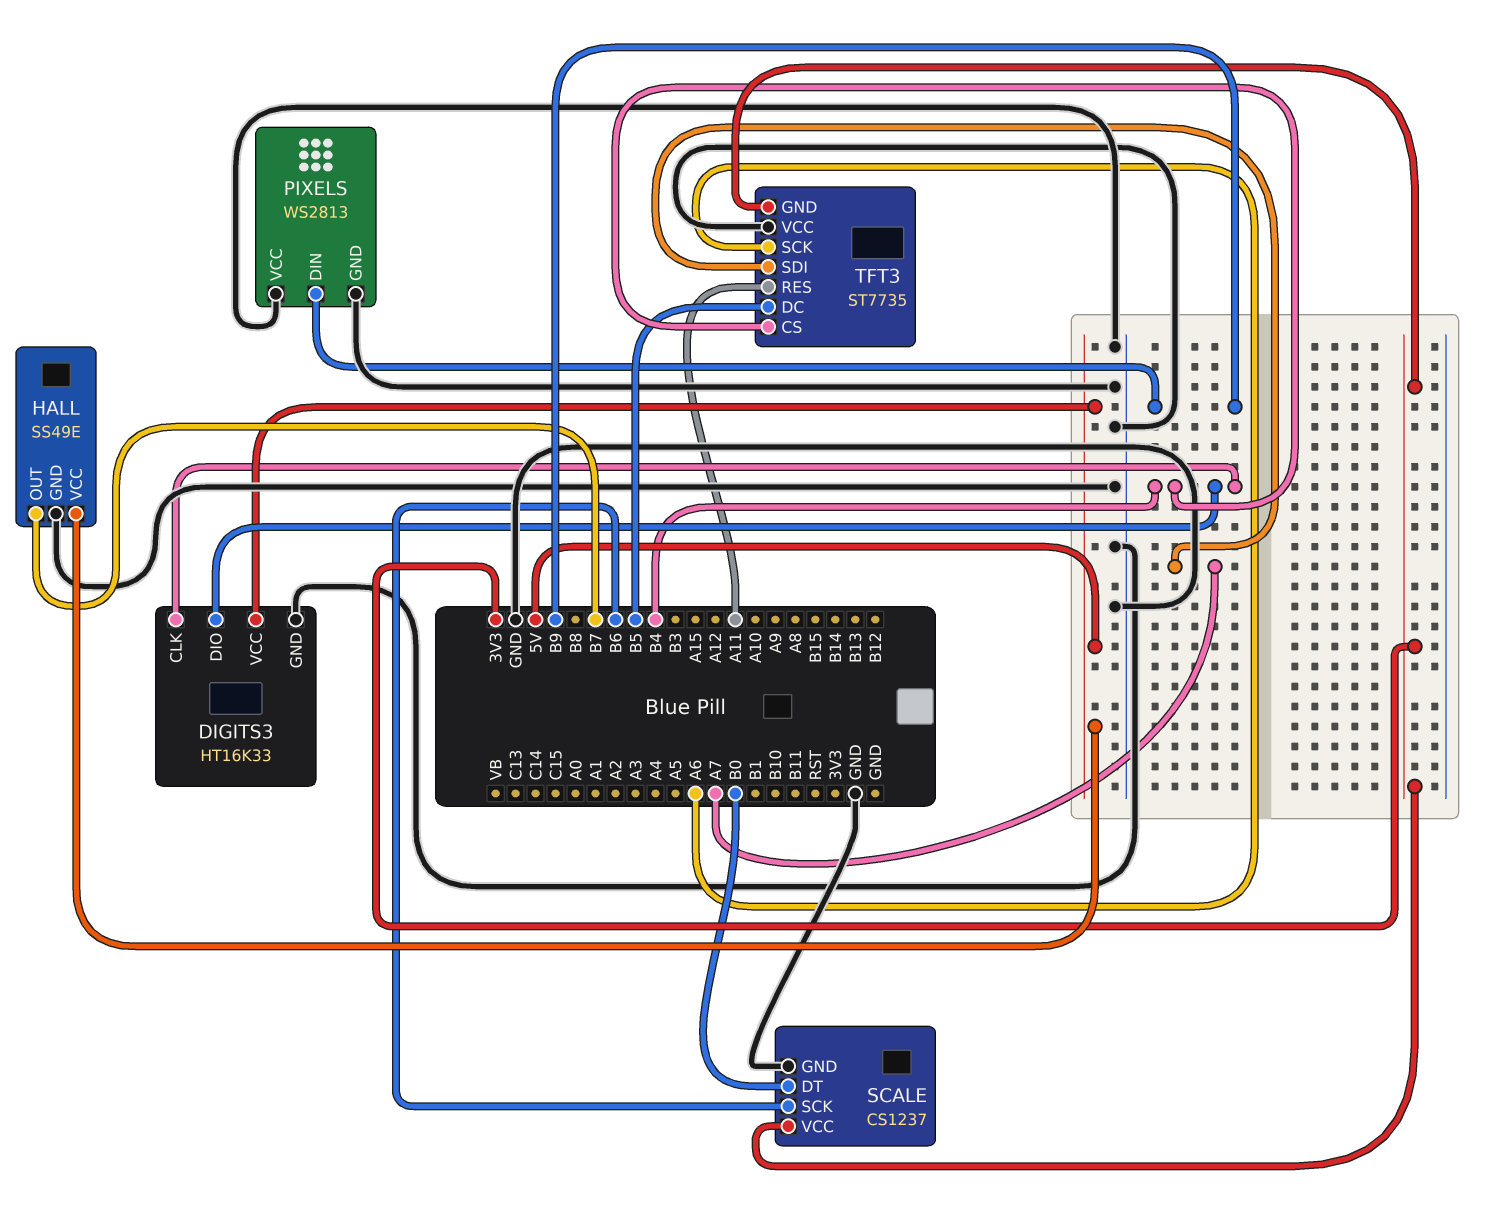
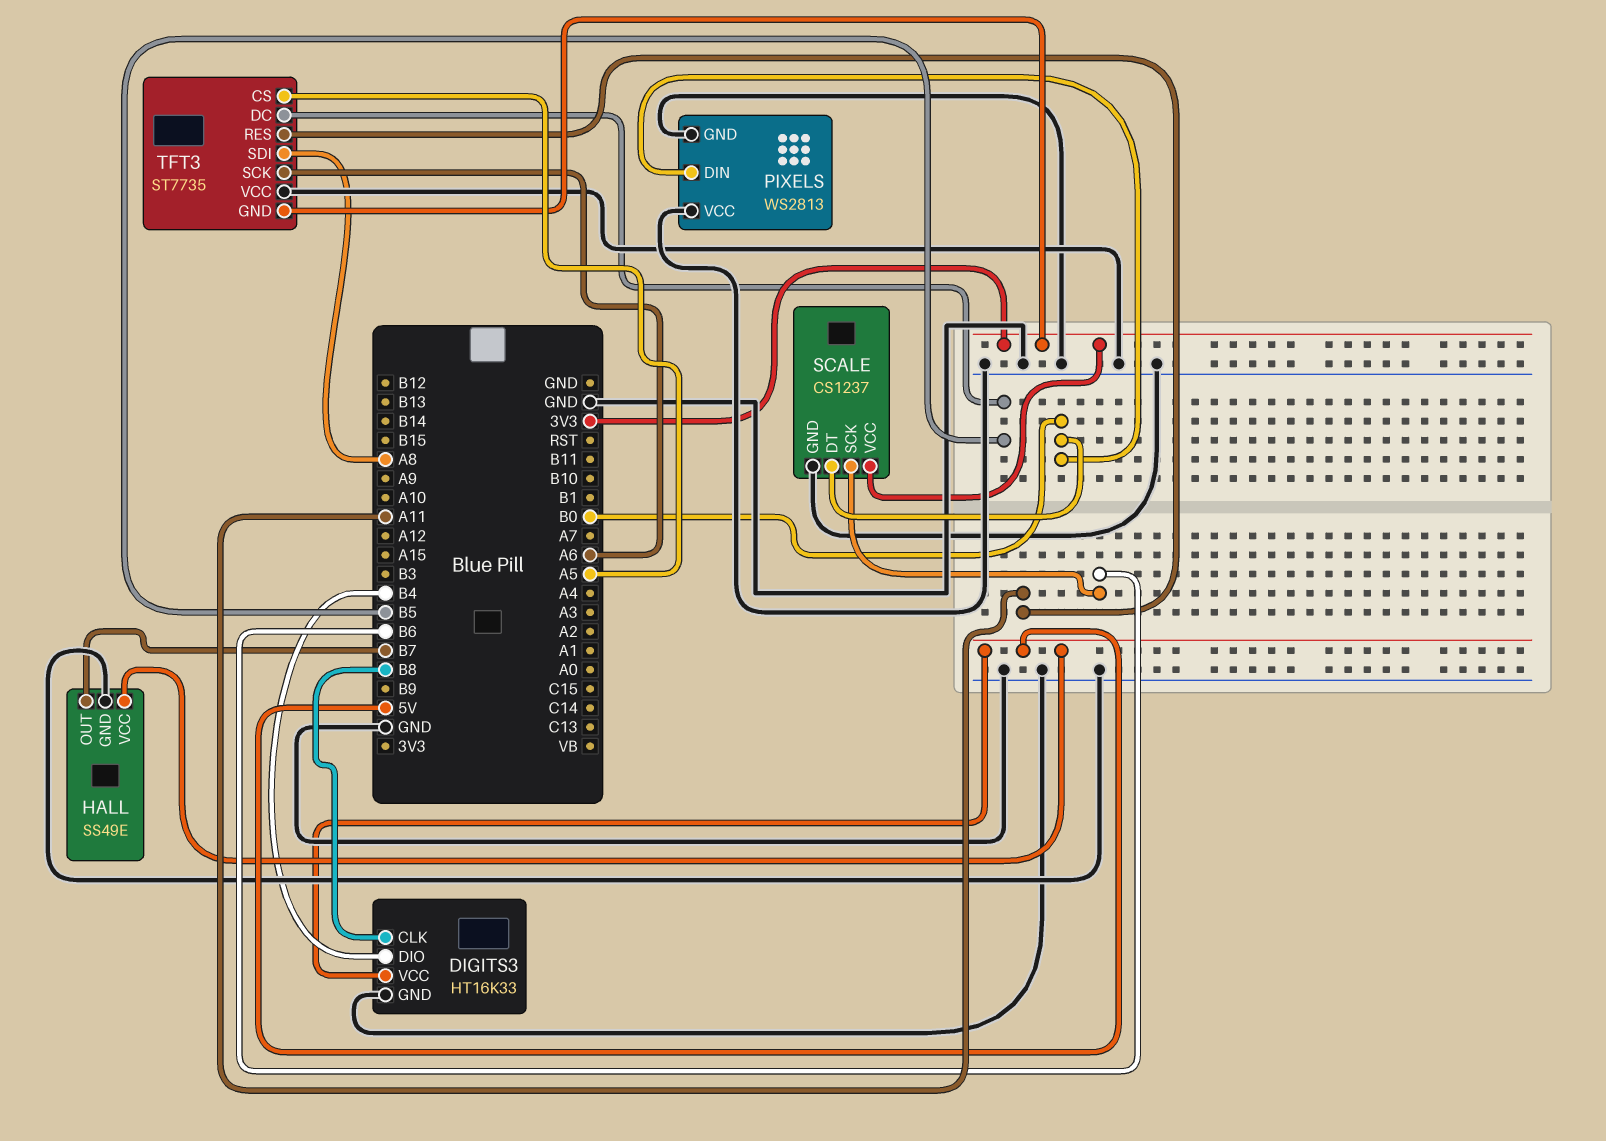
DIGITS3 pin CLK: B4 -> B8
PIXELS pin DIN: B9 -> B0
TFT3 pin CS: B4 -> A5
TFT3 pin SDI: A7 -> A8

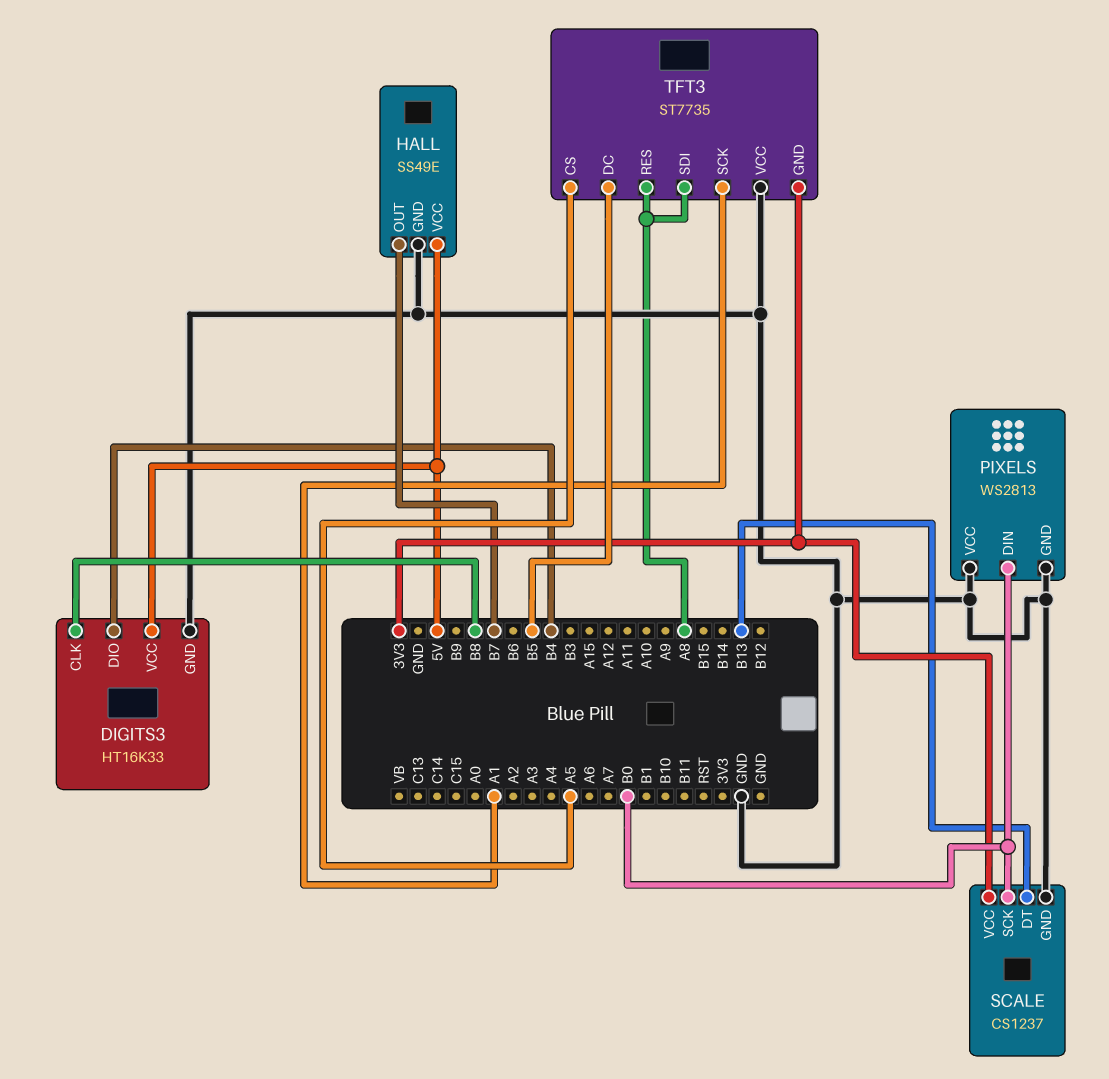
SCALE pin DT: B0 -> B13
SCALE pin SCK: B6 -> B0
TFT3 pin RES: A11 -> A8
TFT3 pin SCK: A6 -> A1

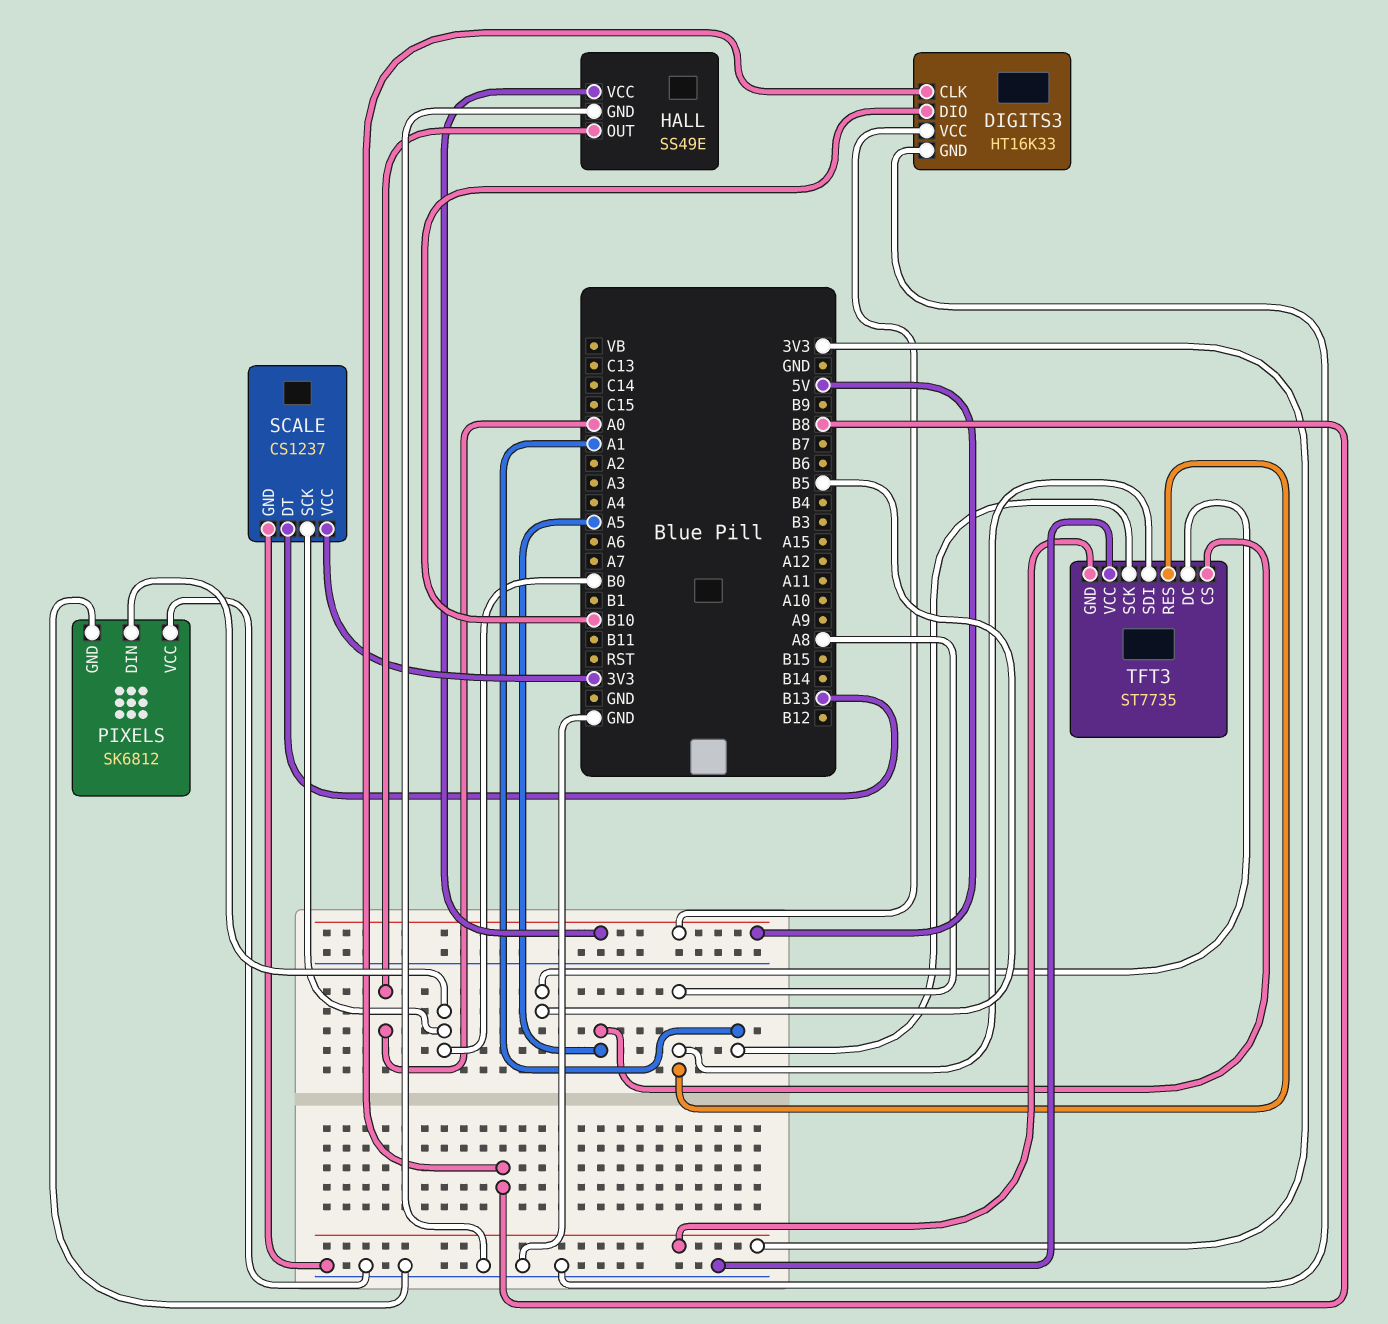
DIGITS3 pin DIO: B4 -> B10
HALL pin OUT: B7 -> A0
PIXELS: WS2813 -> SK6812

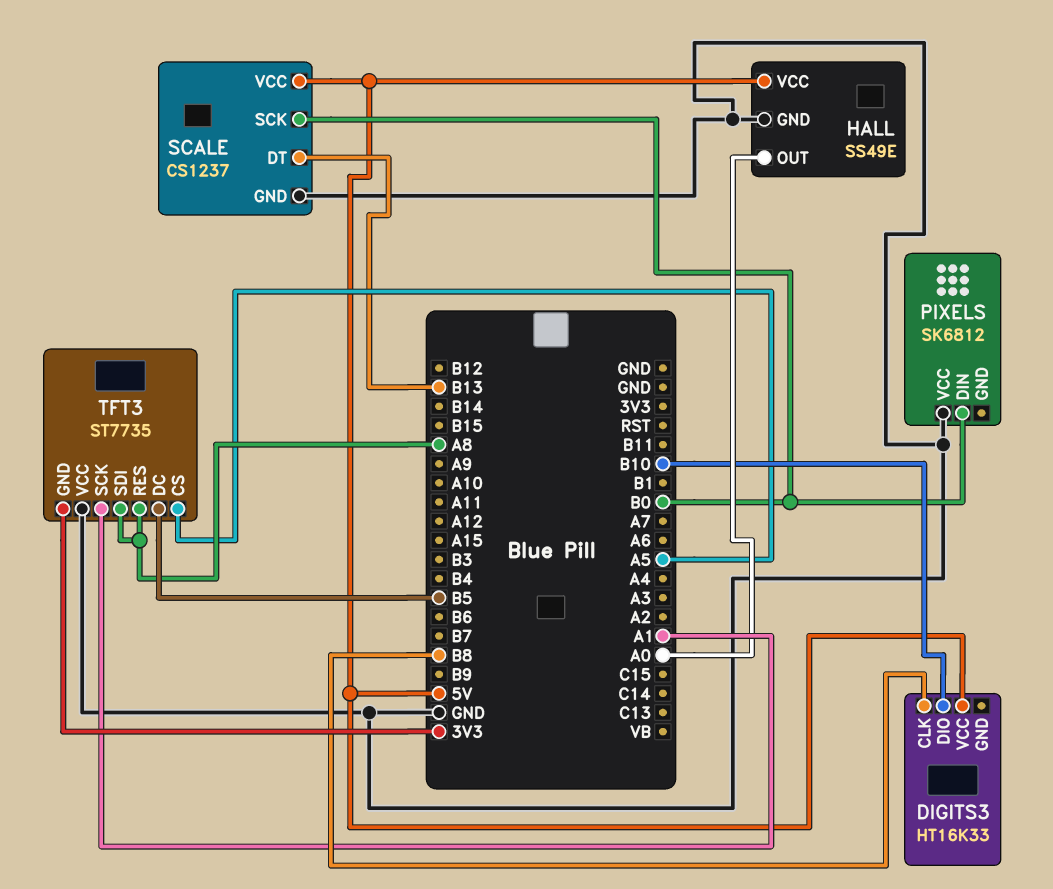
DIGITS3 pin GND: GND -> none
PIXELS pin GND: GND -> none
SCALE pin VCC: 3V3 -> 5V

